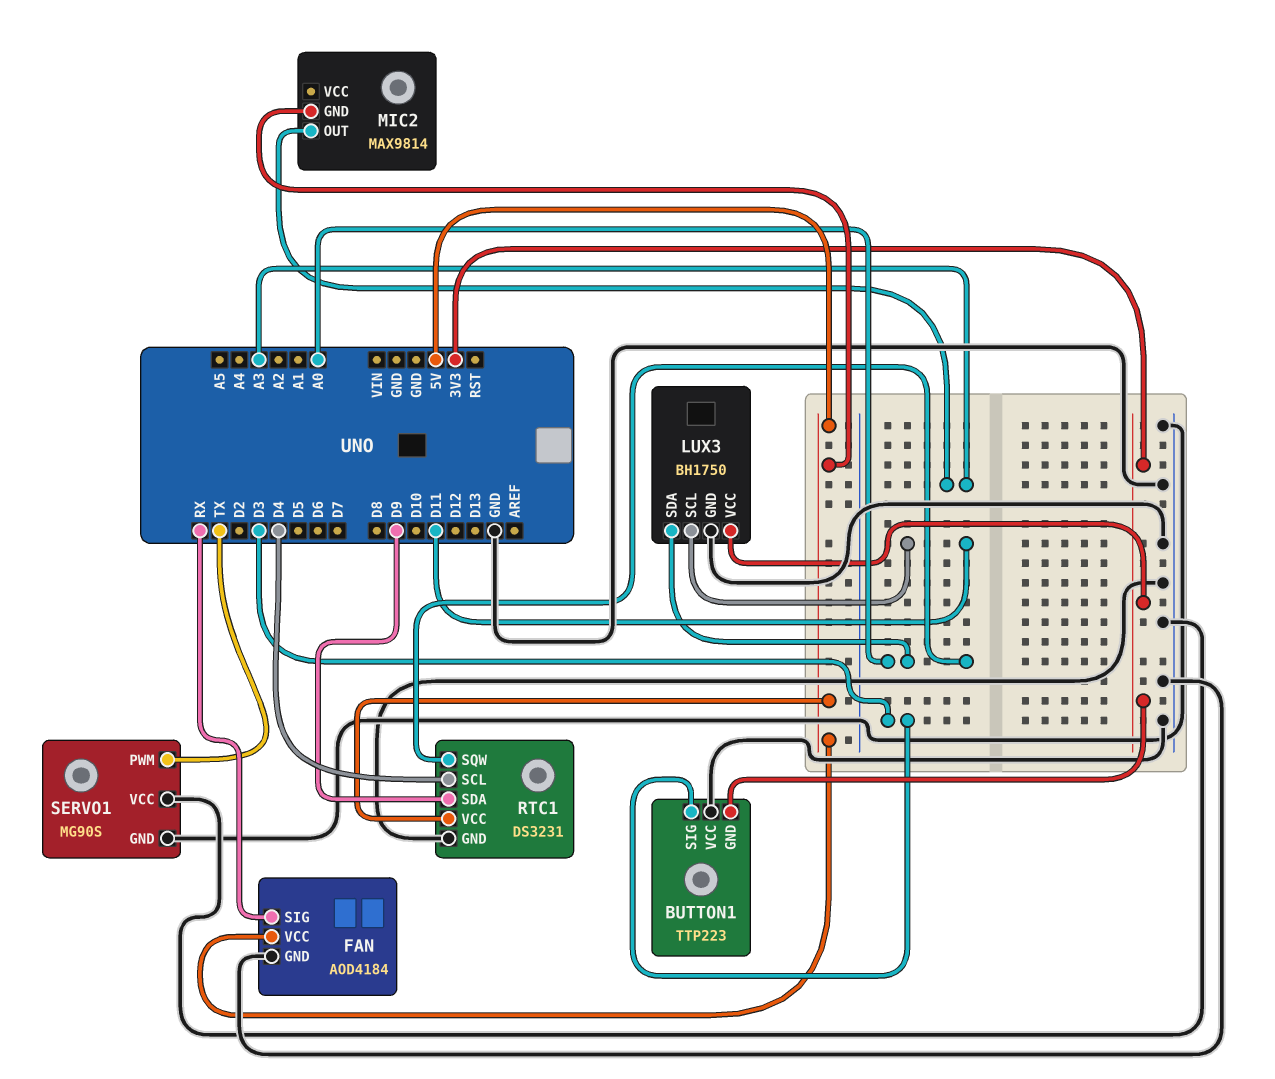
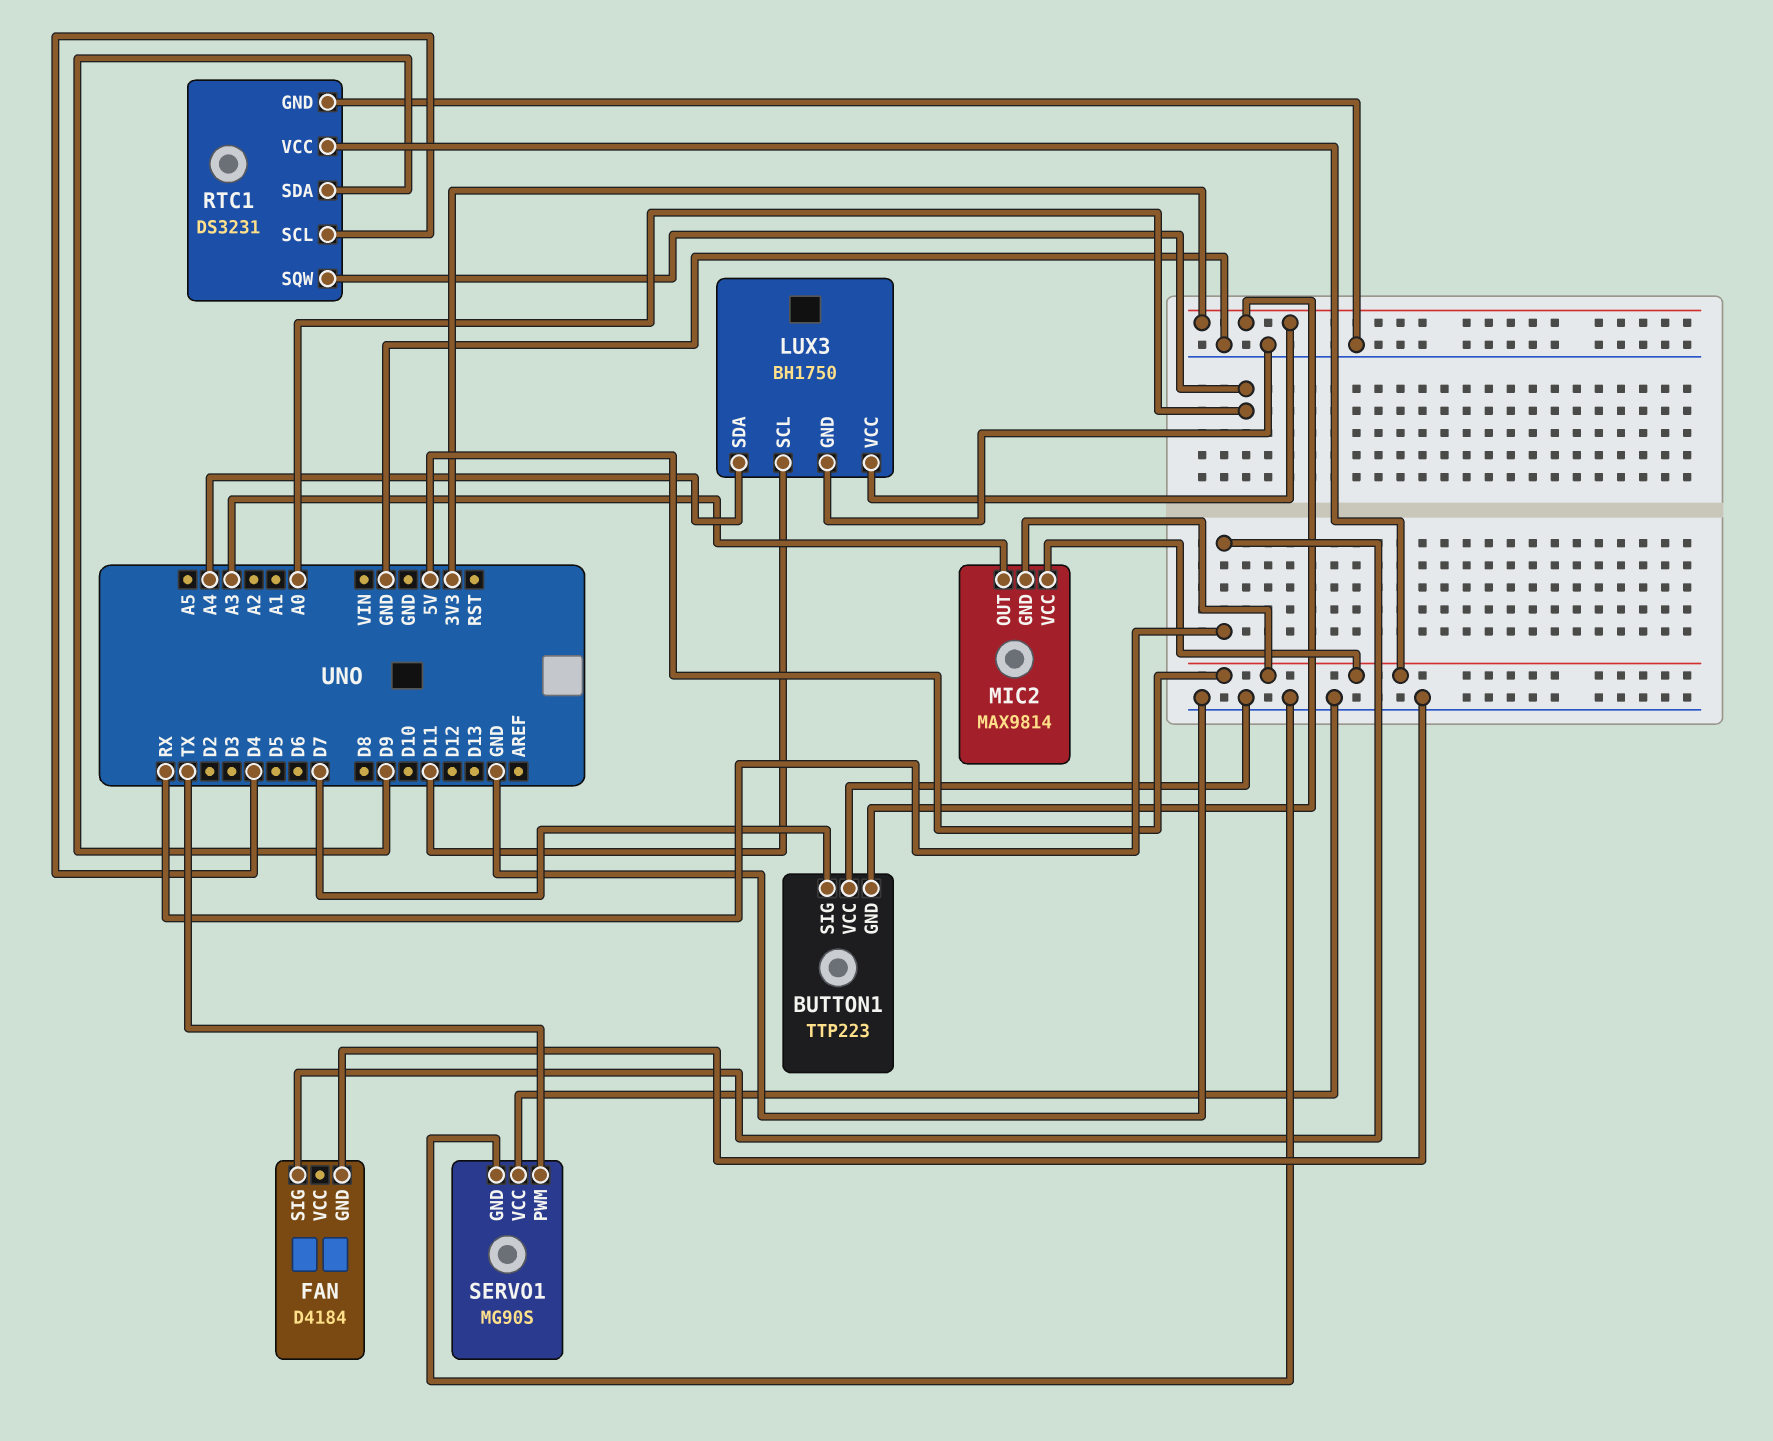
BUTTON1 pin SIG: D3 -> D7
FAN: AOD4184 -> D4184
FAN pin VCC: 5V -> none
LUX3 pin SDA: A0 -> A4
MIC2 pin VCC: none -> 5V

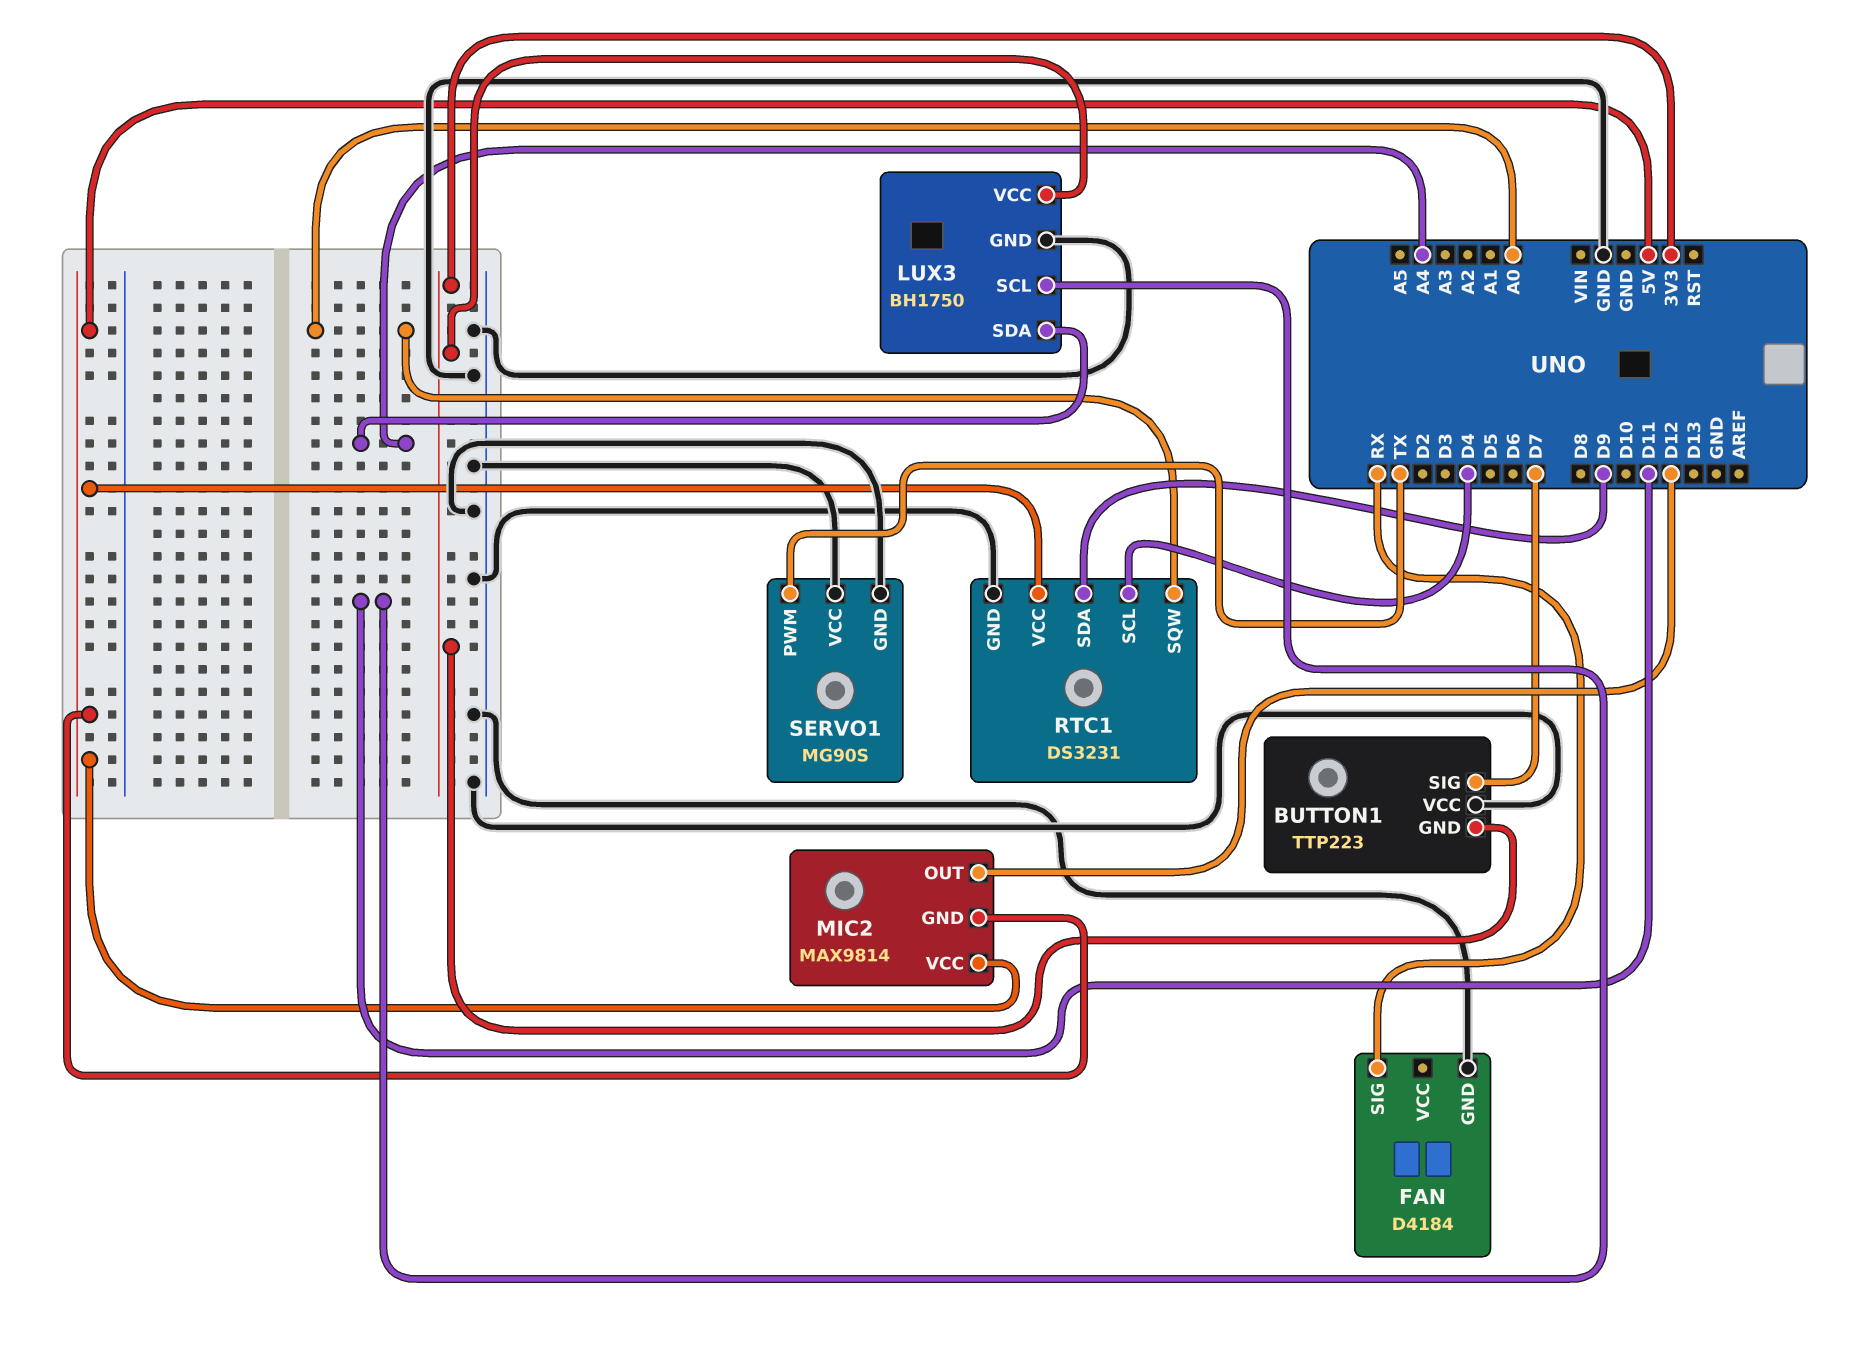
MIC2 pin OUT: A3 -> D12

